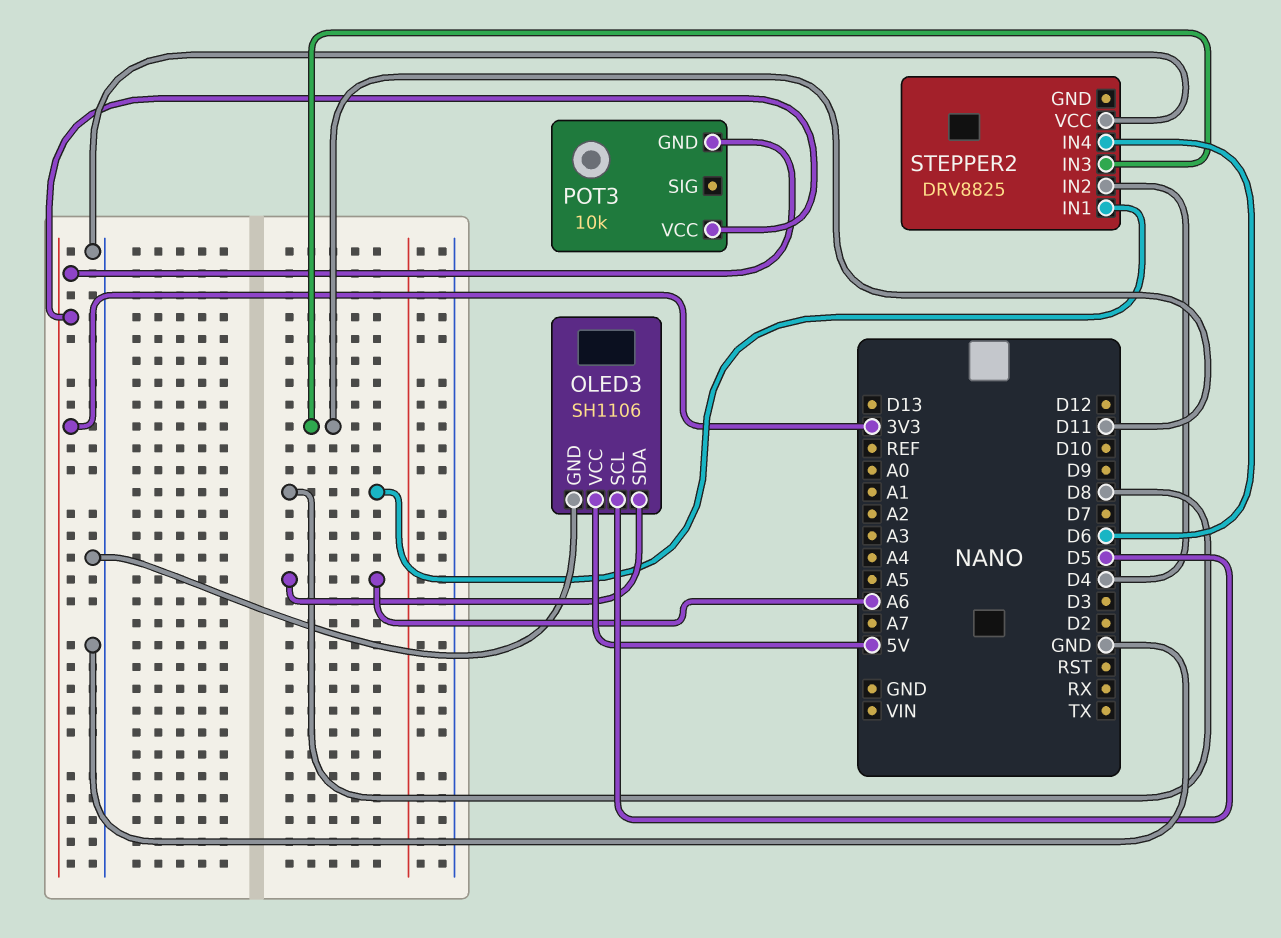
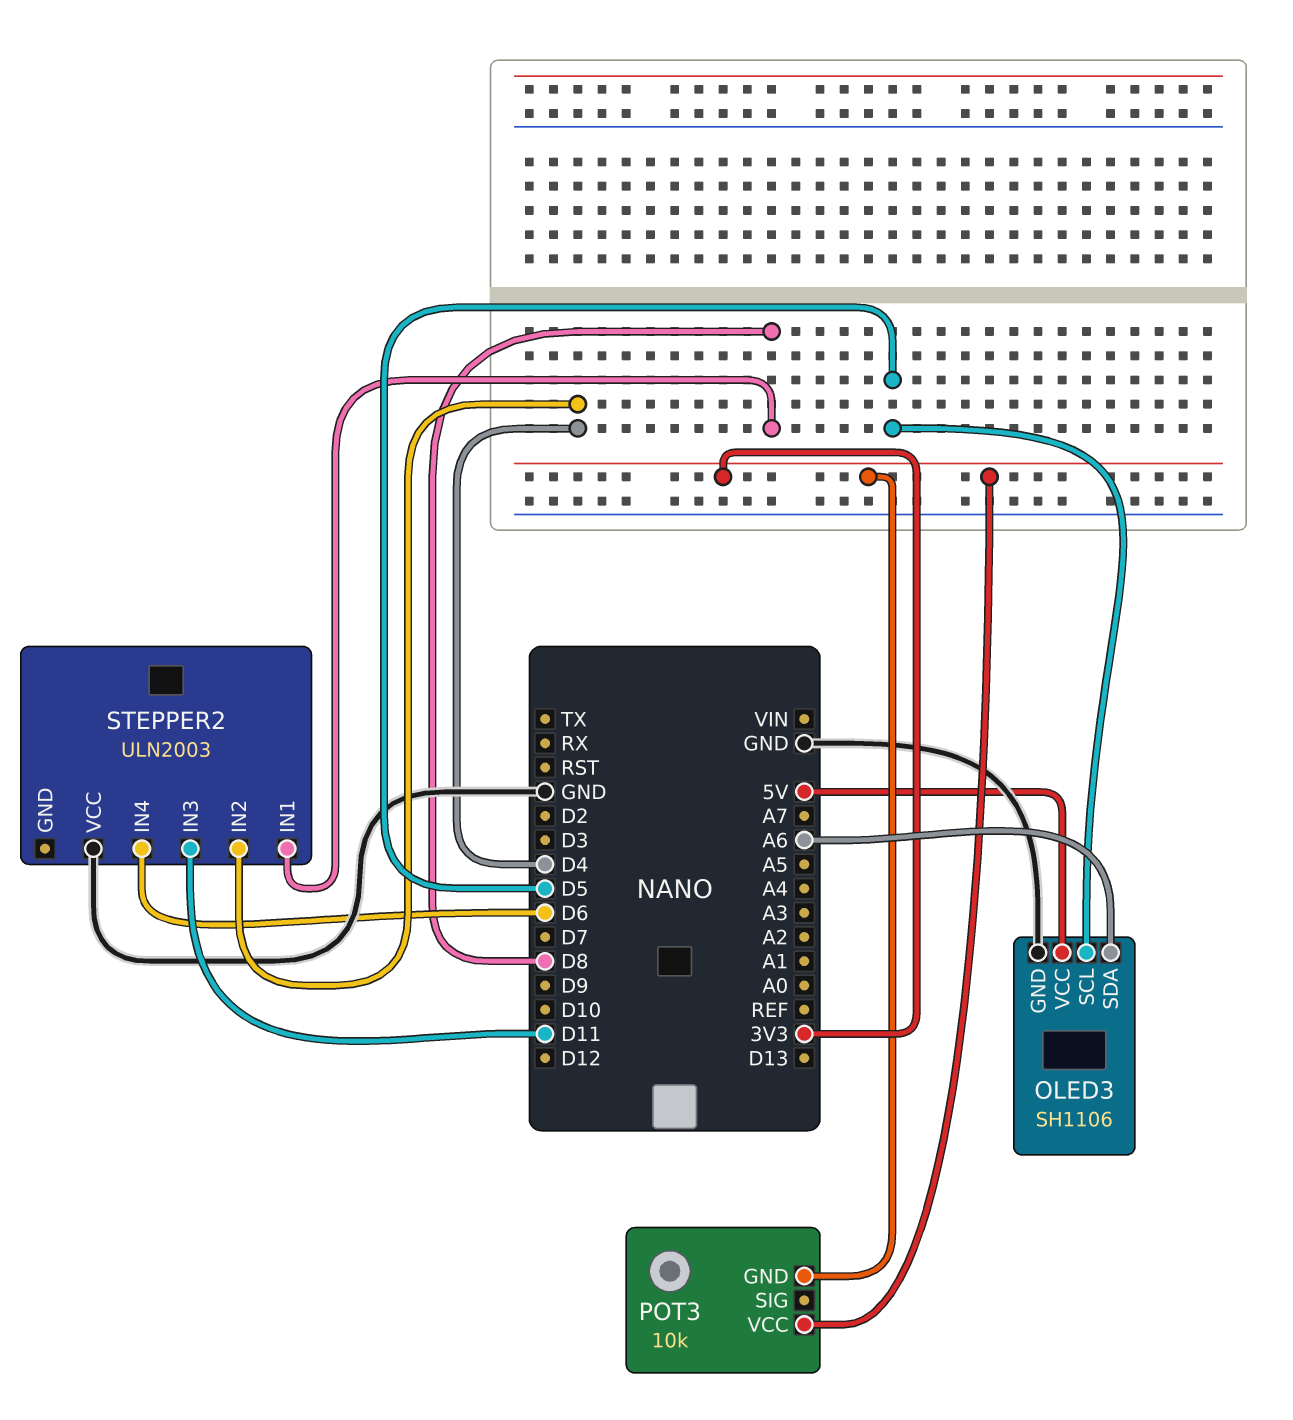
STEPPER2: DRV8825 -> ULN2003

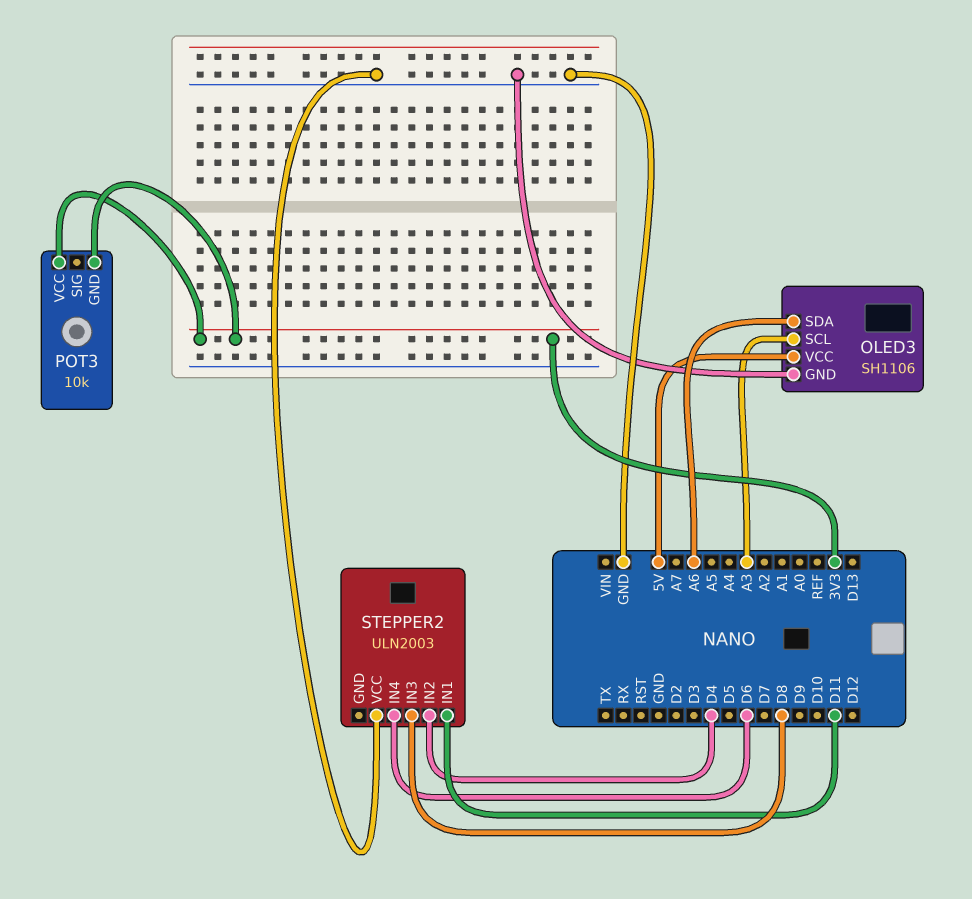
OLED3 pin SCL: D5 -> A3
STEPPER2 pin IN1: D8 -> D11
STEPPER2 pin IN3: D11 -> D8

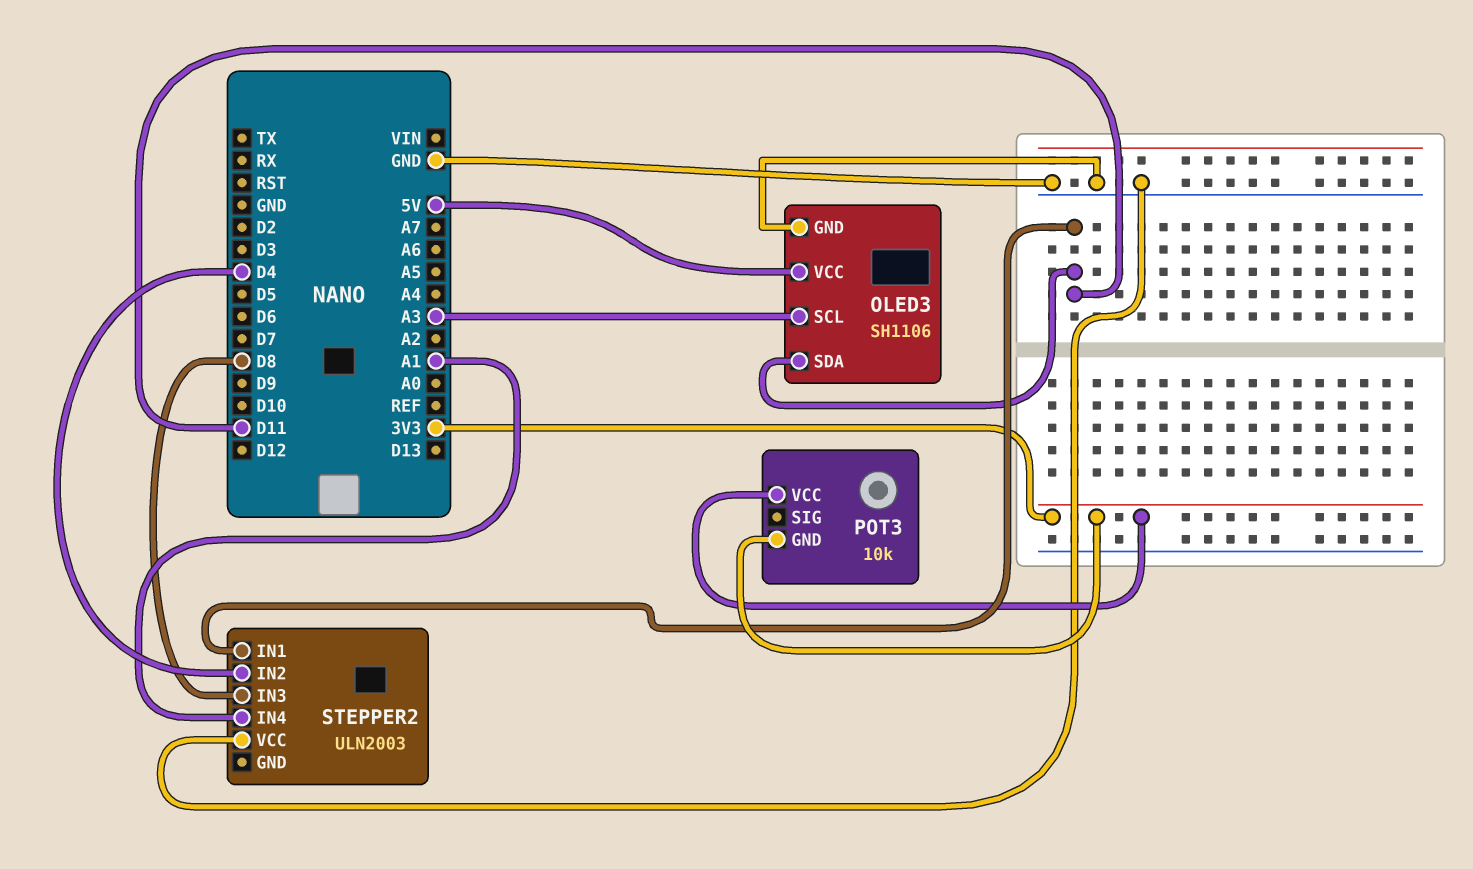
OLED3 pin SDA: A6 -> D11
STEPPER2 pin IN4: D6 -> A1

